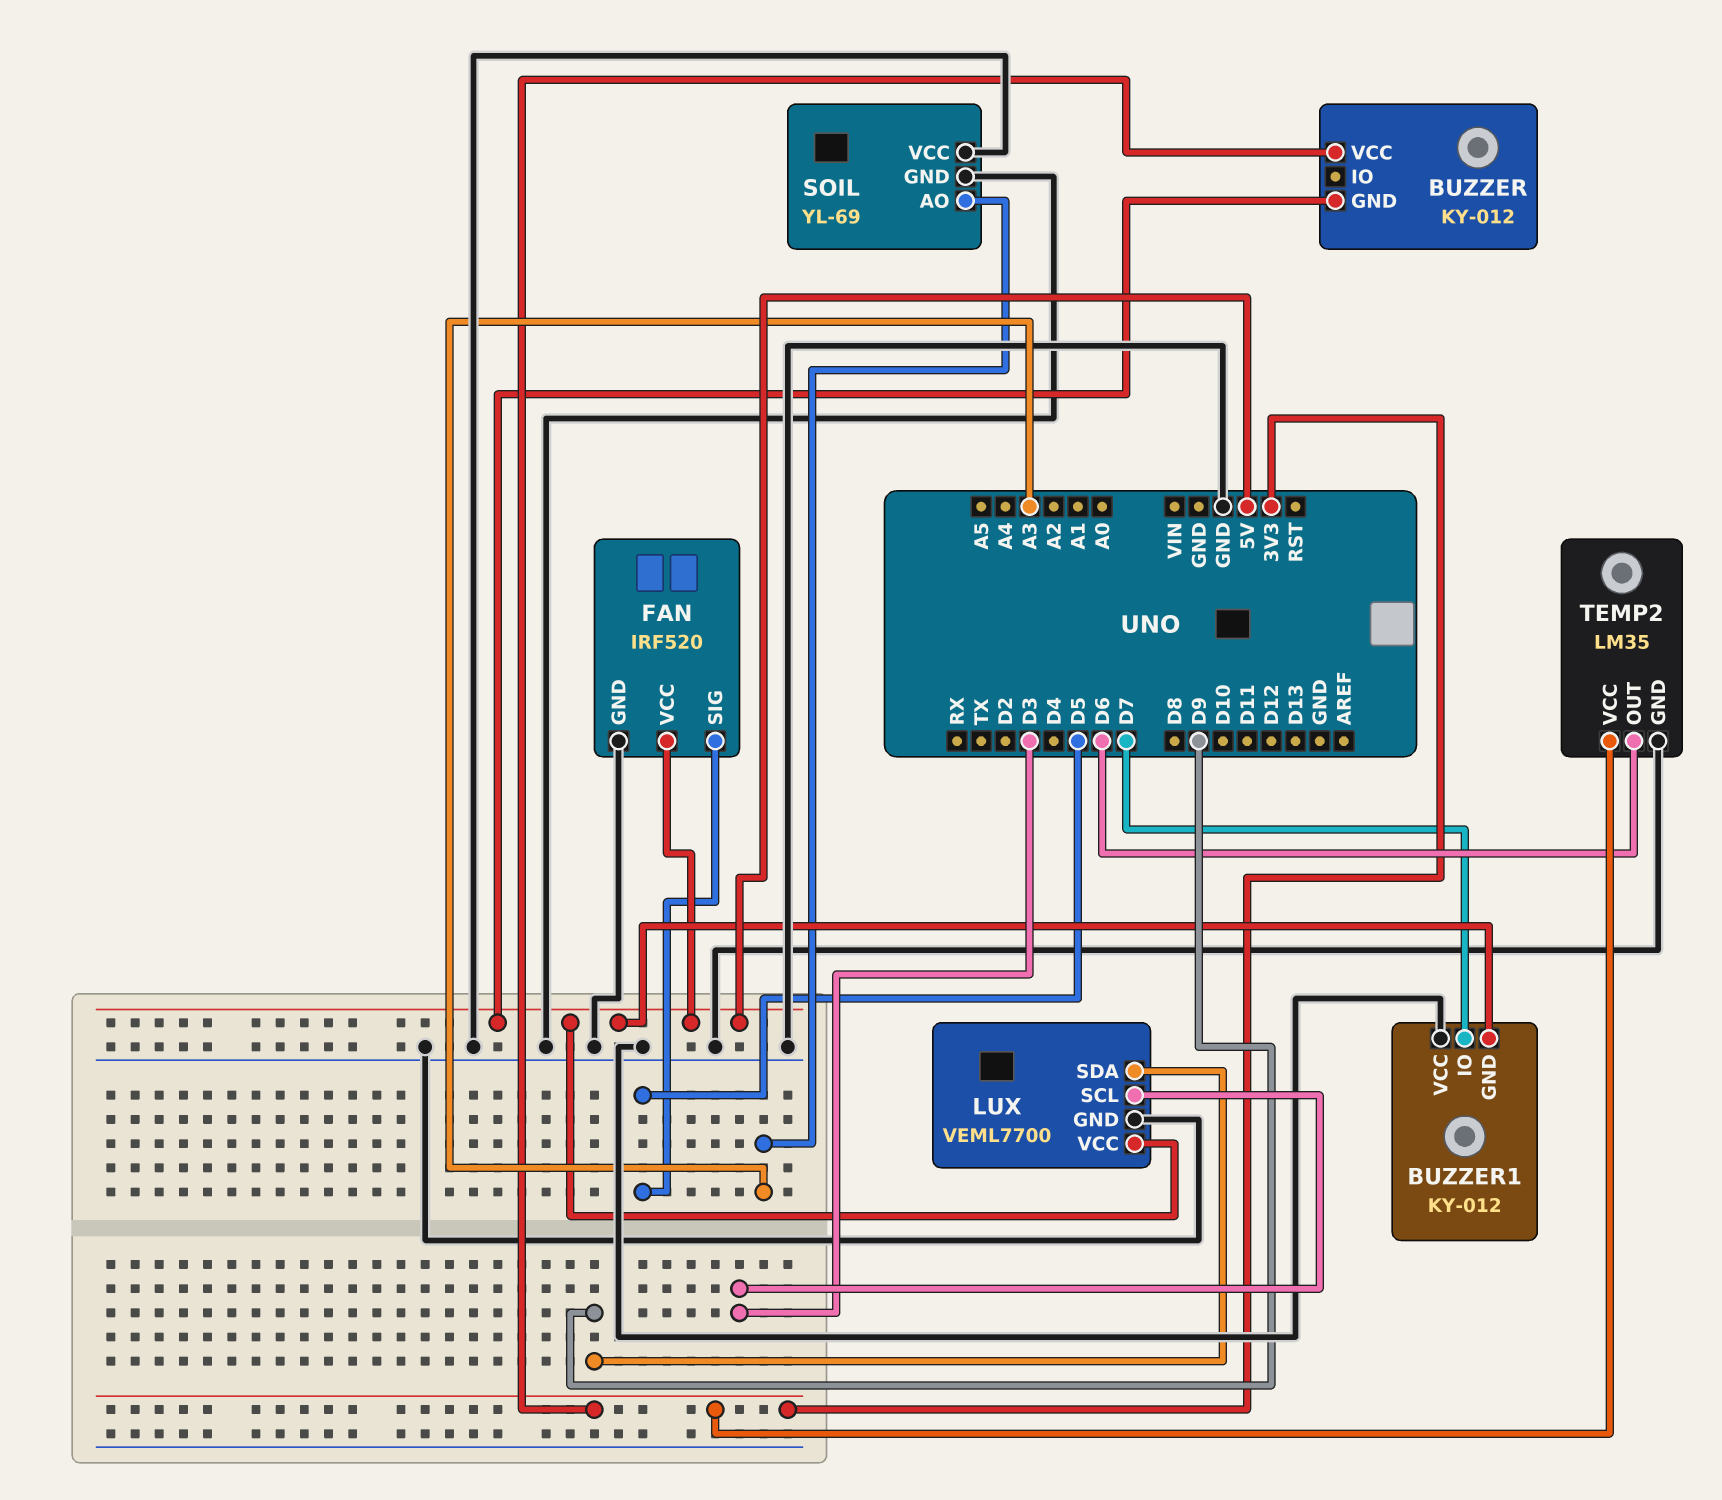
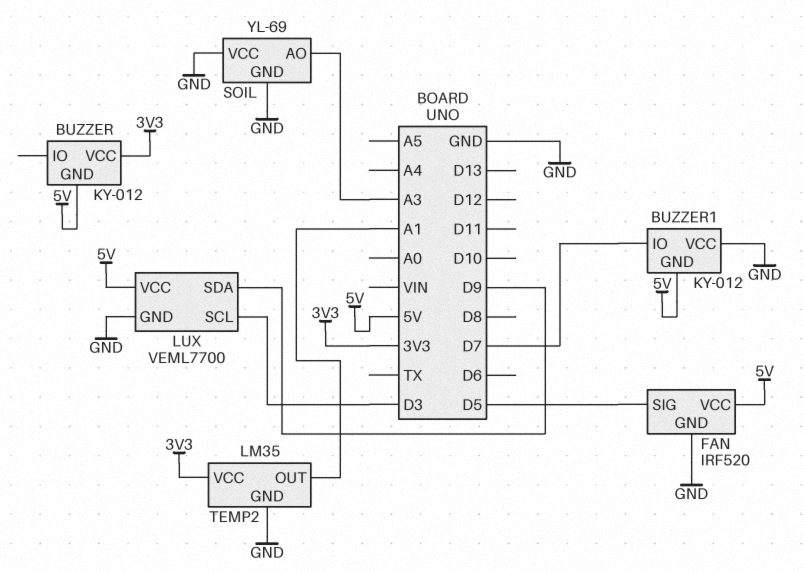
TEMP2 pin OUT: D6 -> A1

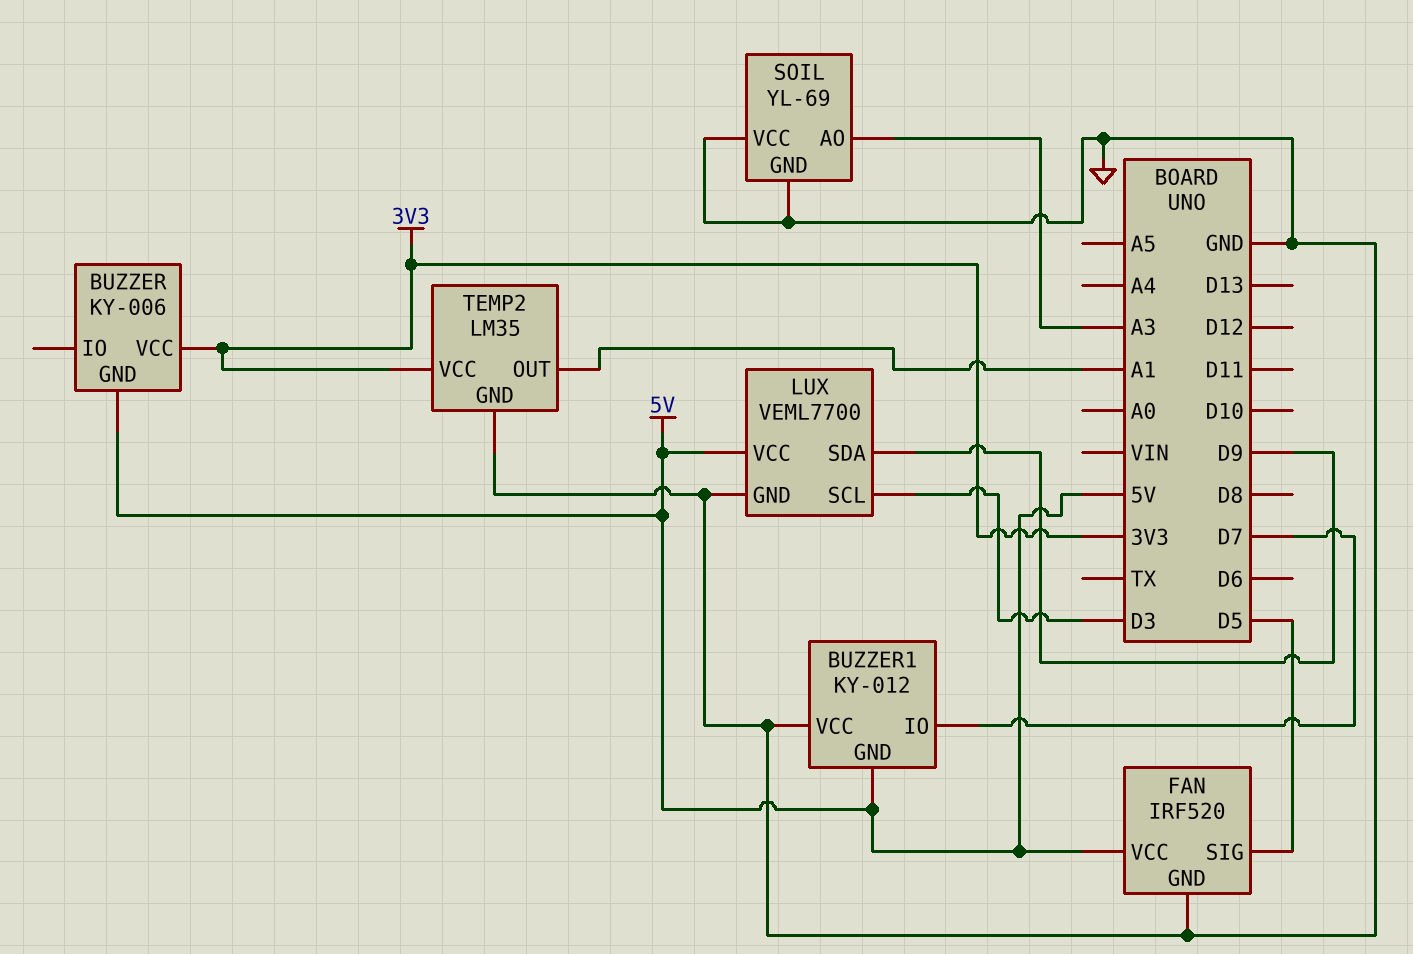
BUZZER: KY-012 -> KY-006

